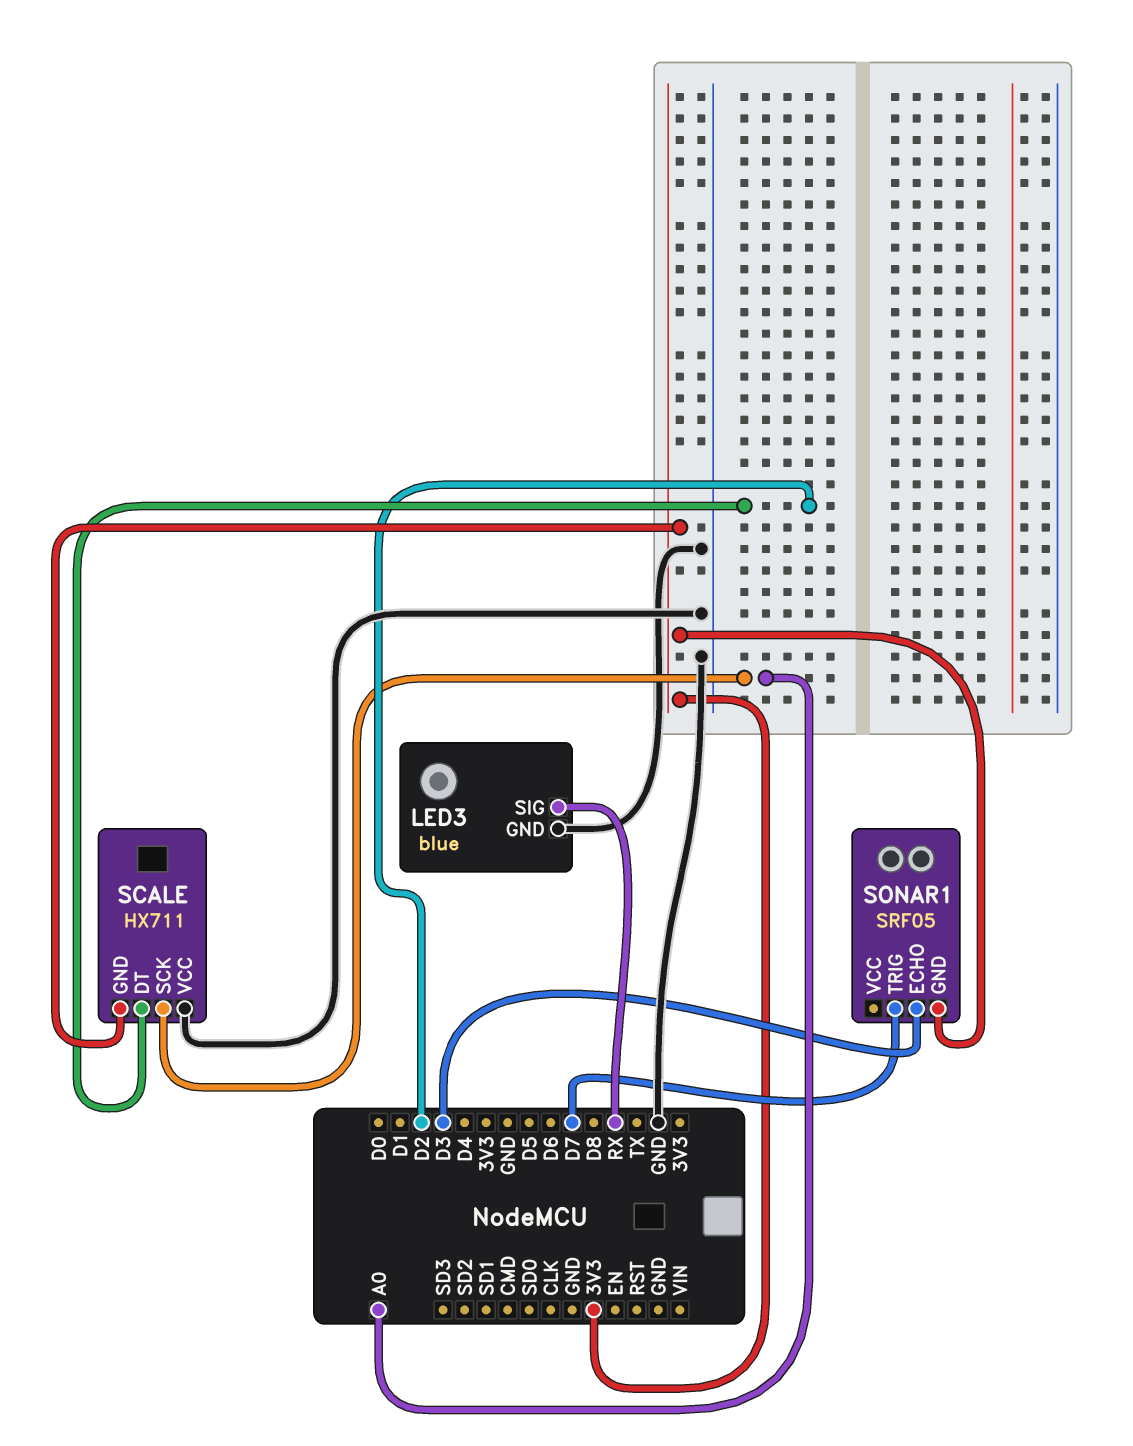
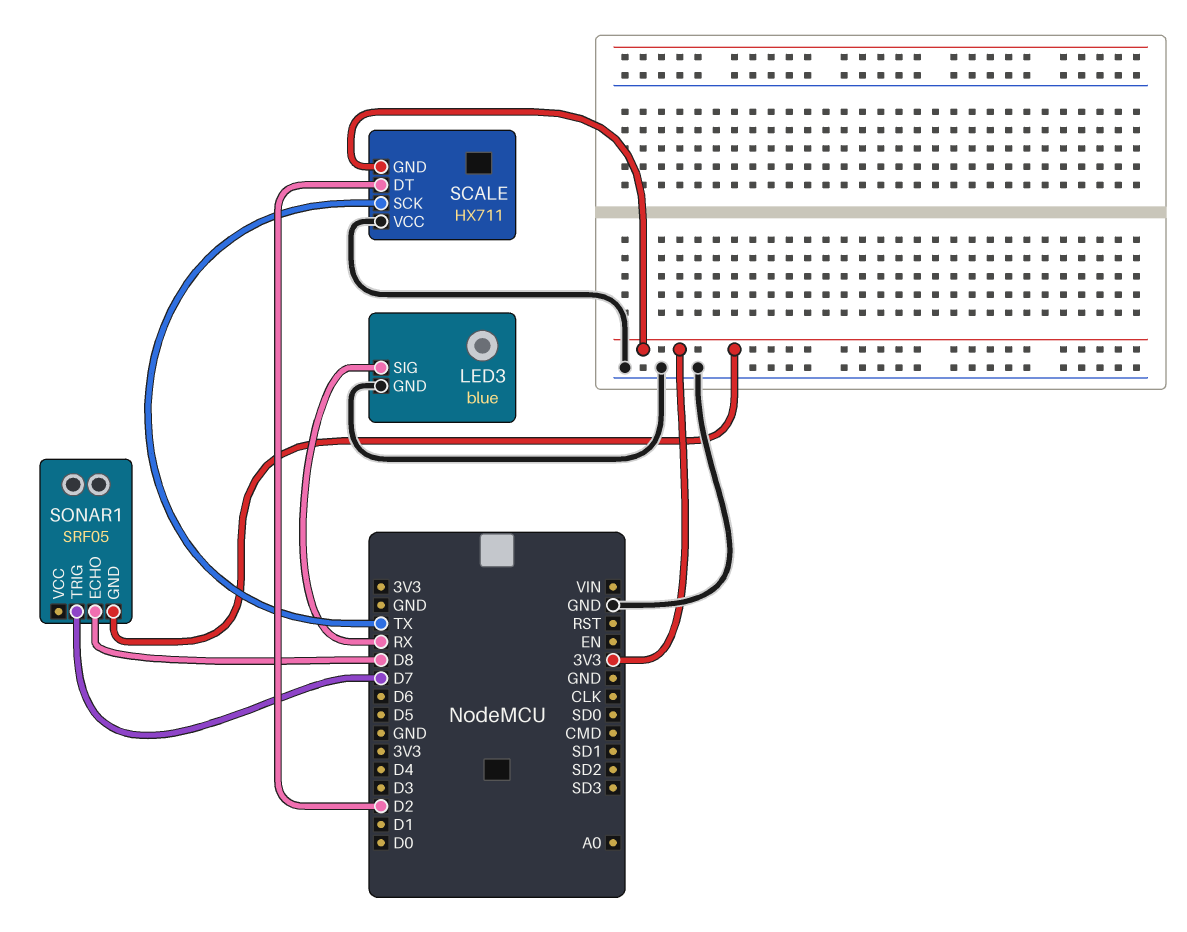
SCALE pin SCK: A0 -> TX
SONAR1 pin ECHO: D3 -> D8

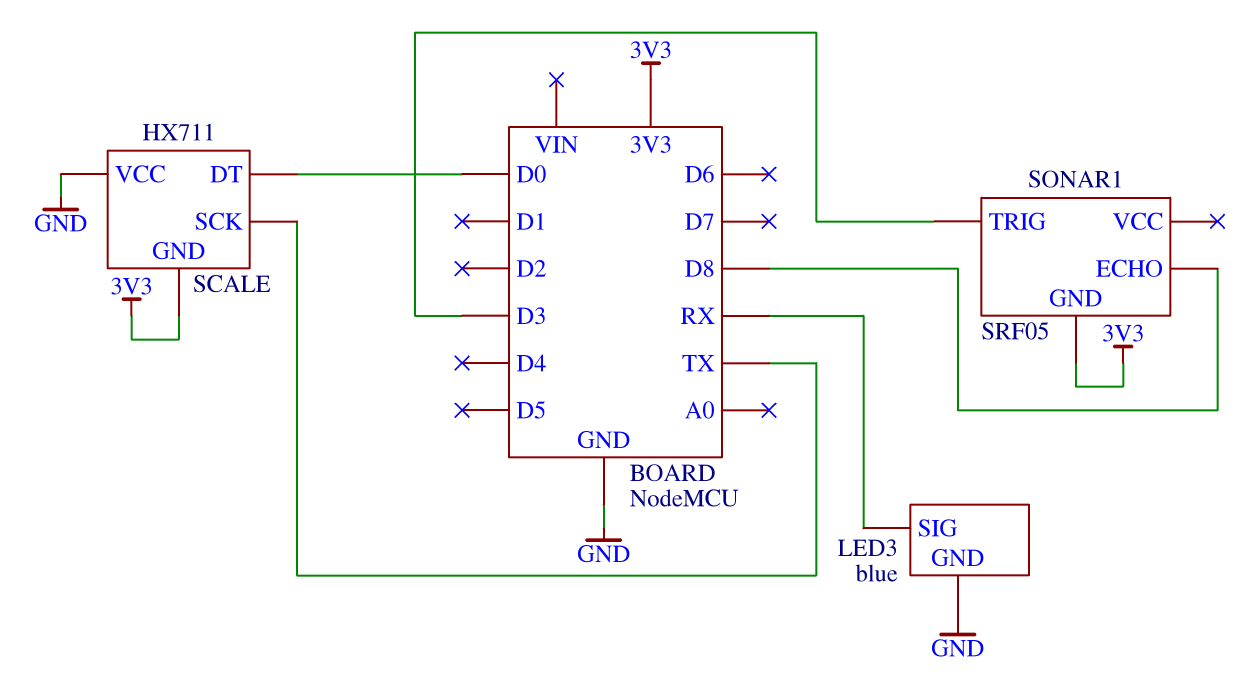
SCALE pin DT: D2 -> D0
SONAR1 pin TRIG: D7 -> D3

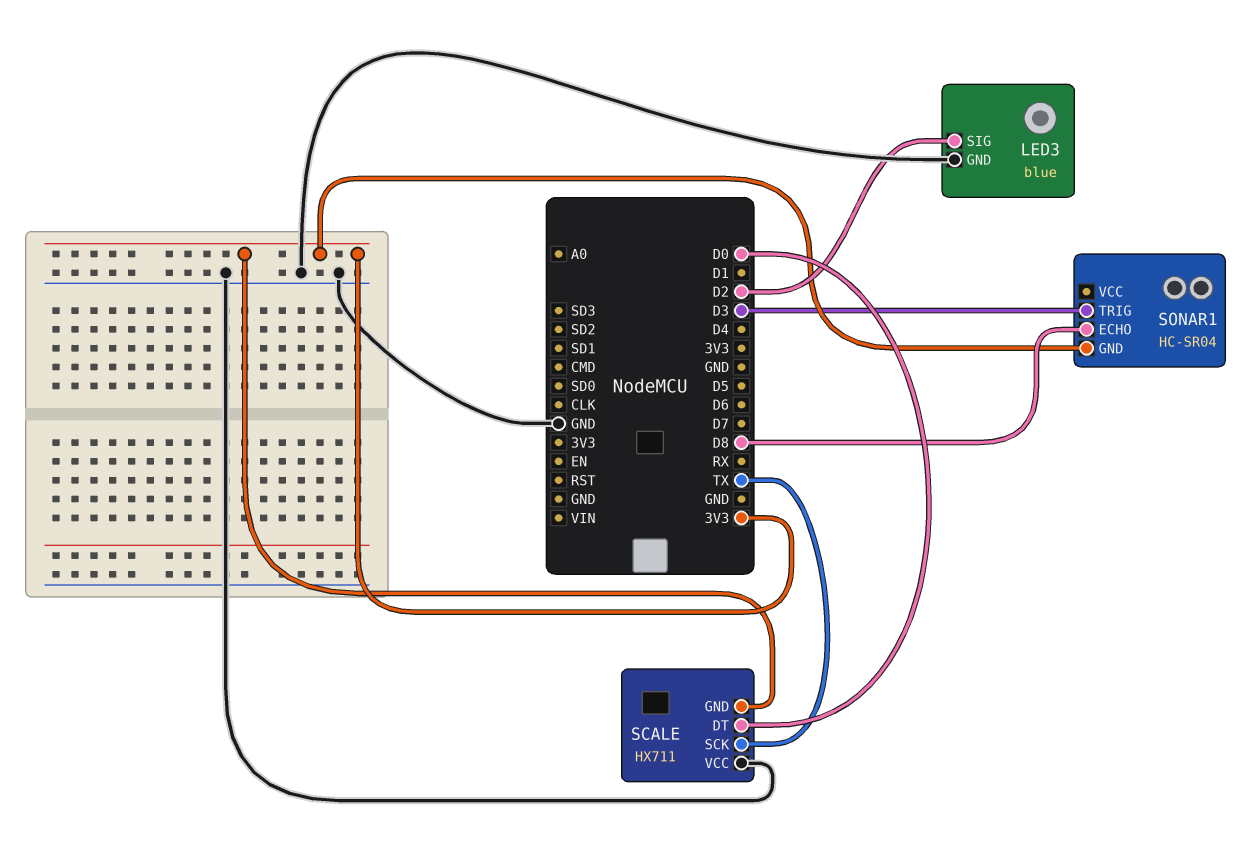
LED3 pin SIG: RX -> D2
SONAR1: SRF05 -> HC-SR04

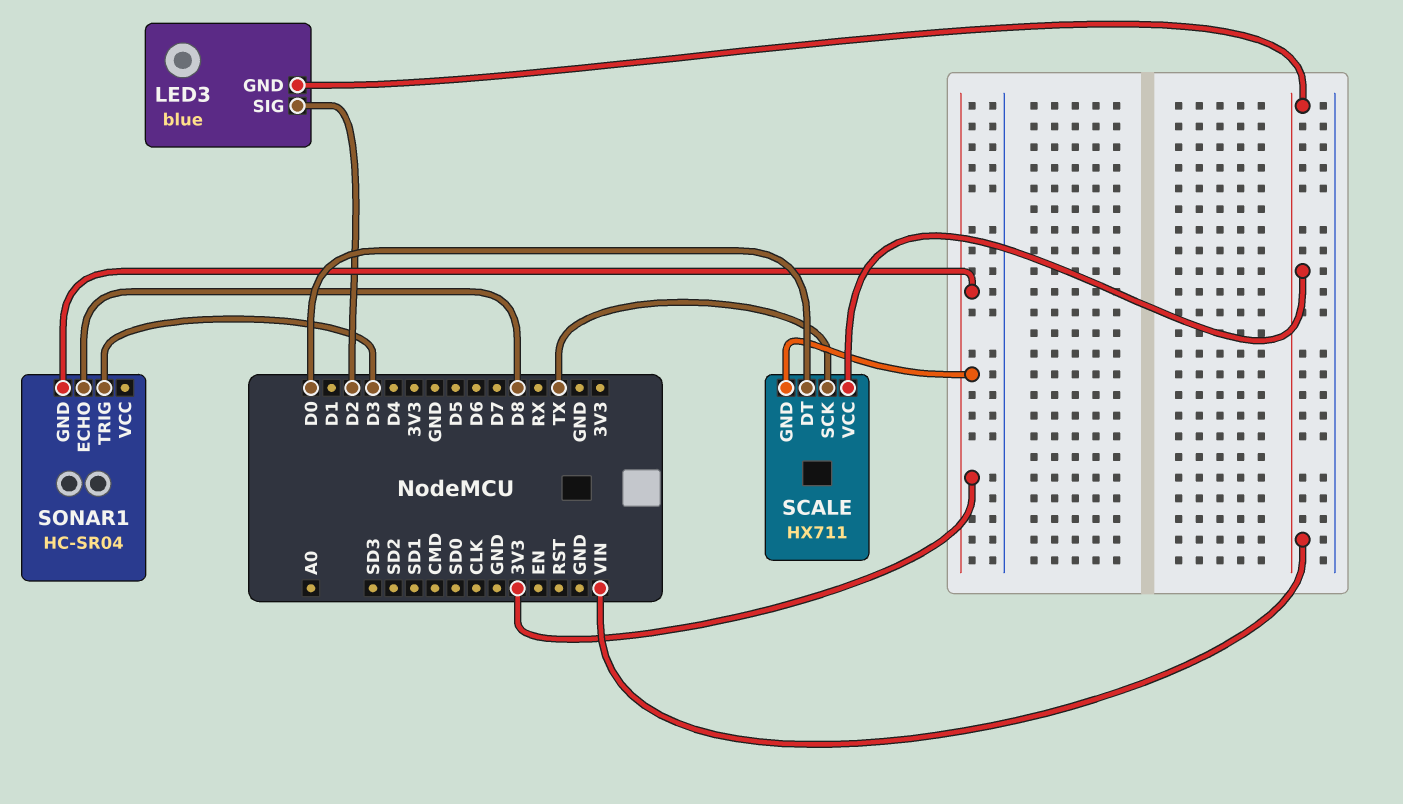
LED3 pin GND: GND -> VIN
SCALE pin VCC: GND -> VIN

